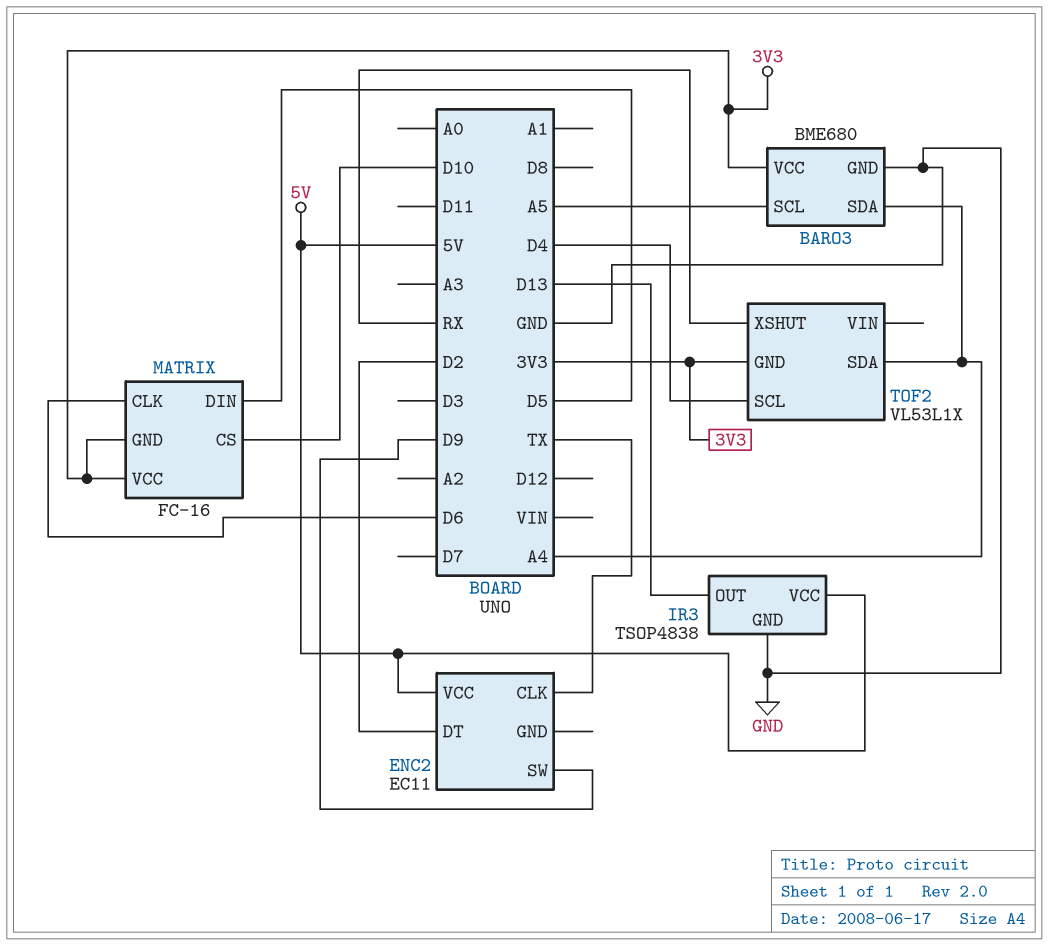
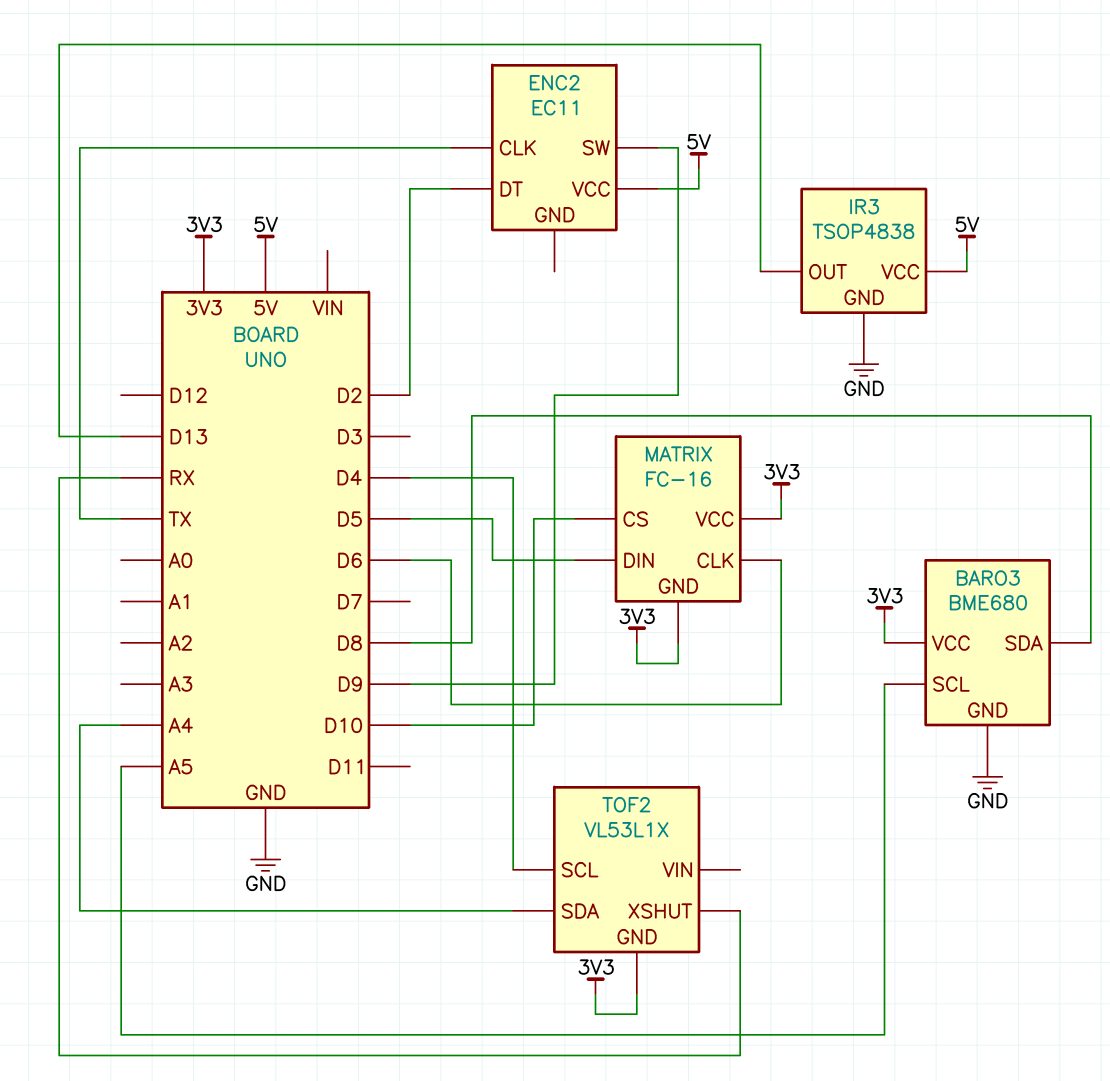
BARO3 pin SDA: A4 -> D8

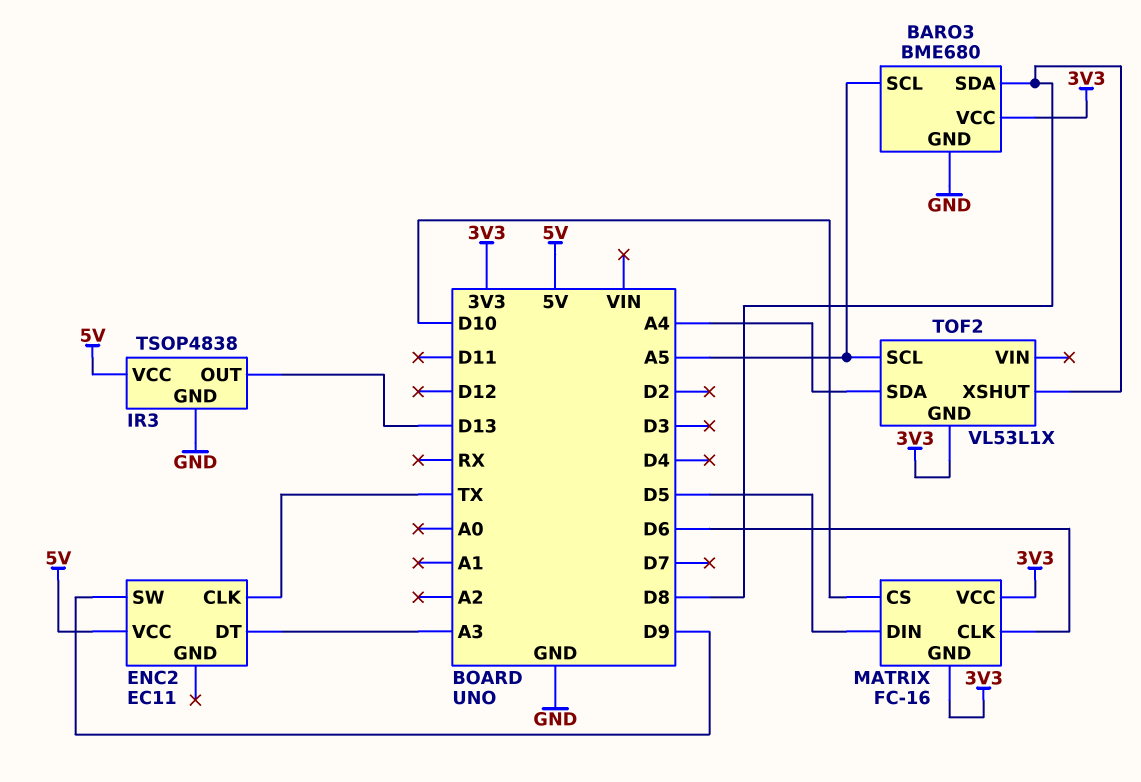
ENC2 pin DT: D2 -> A3
TOF2 pin SCL: D4 -> A5
TOF2 pin XSHUT: RX -> D8

